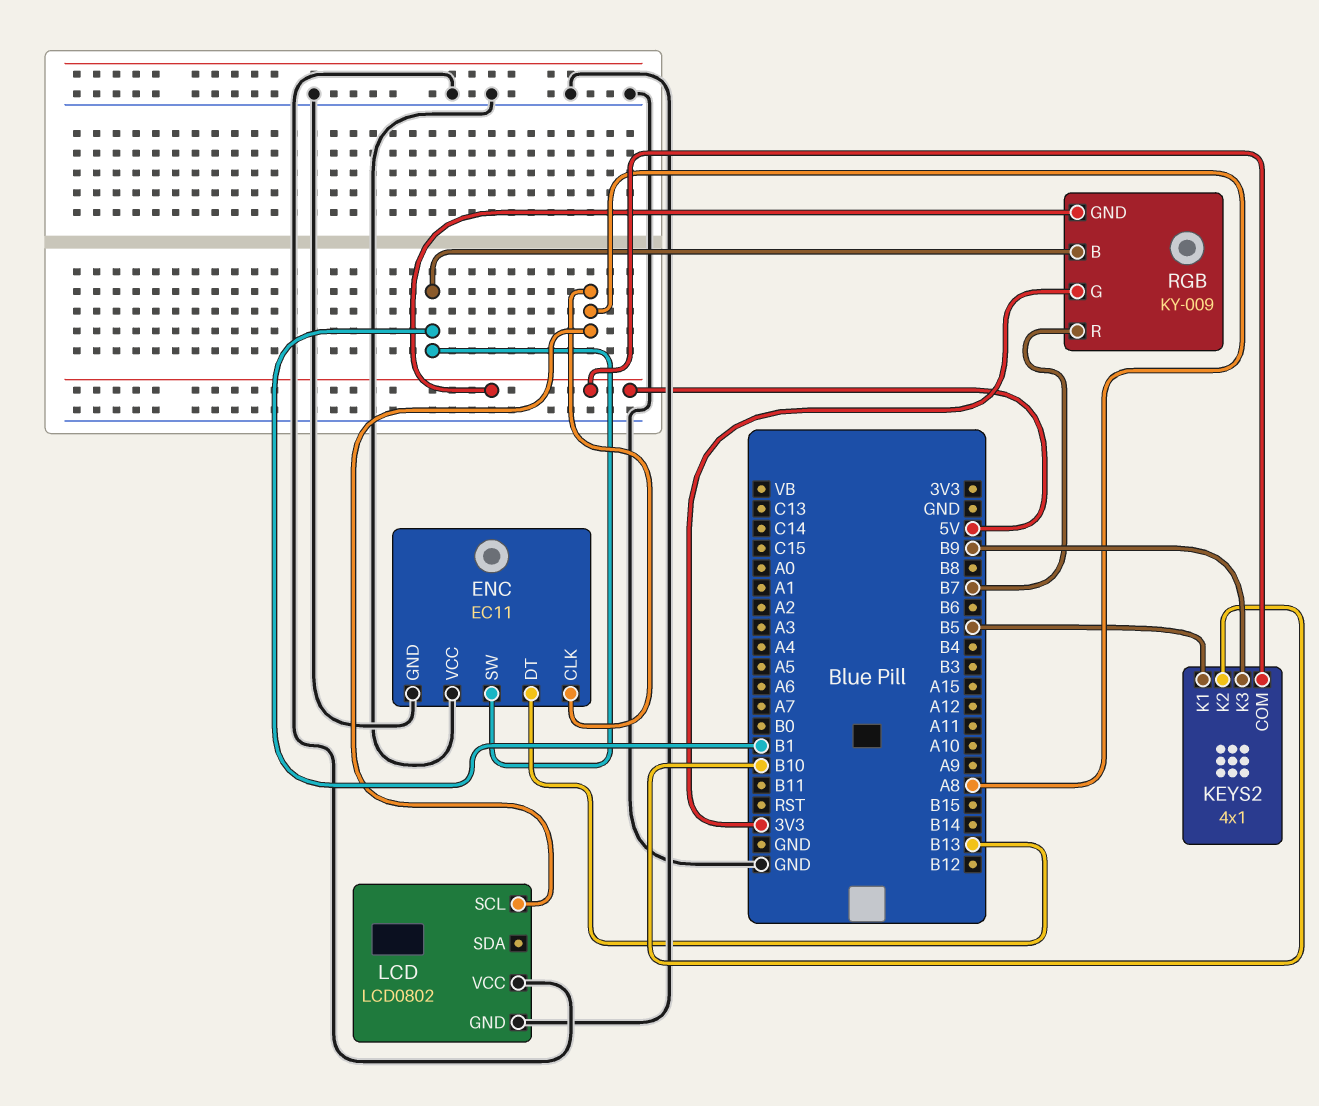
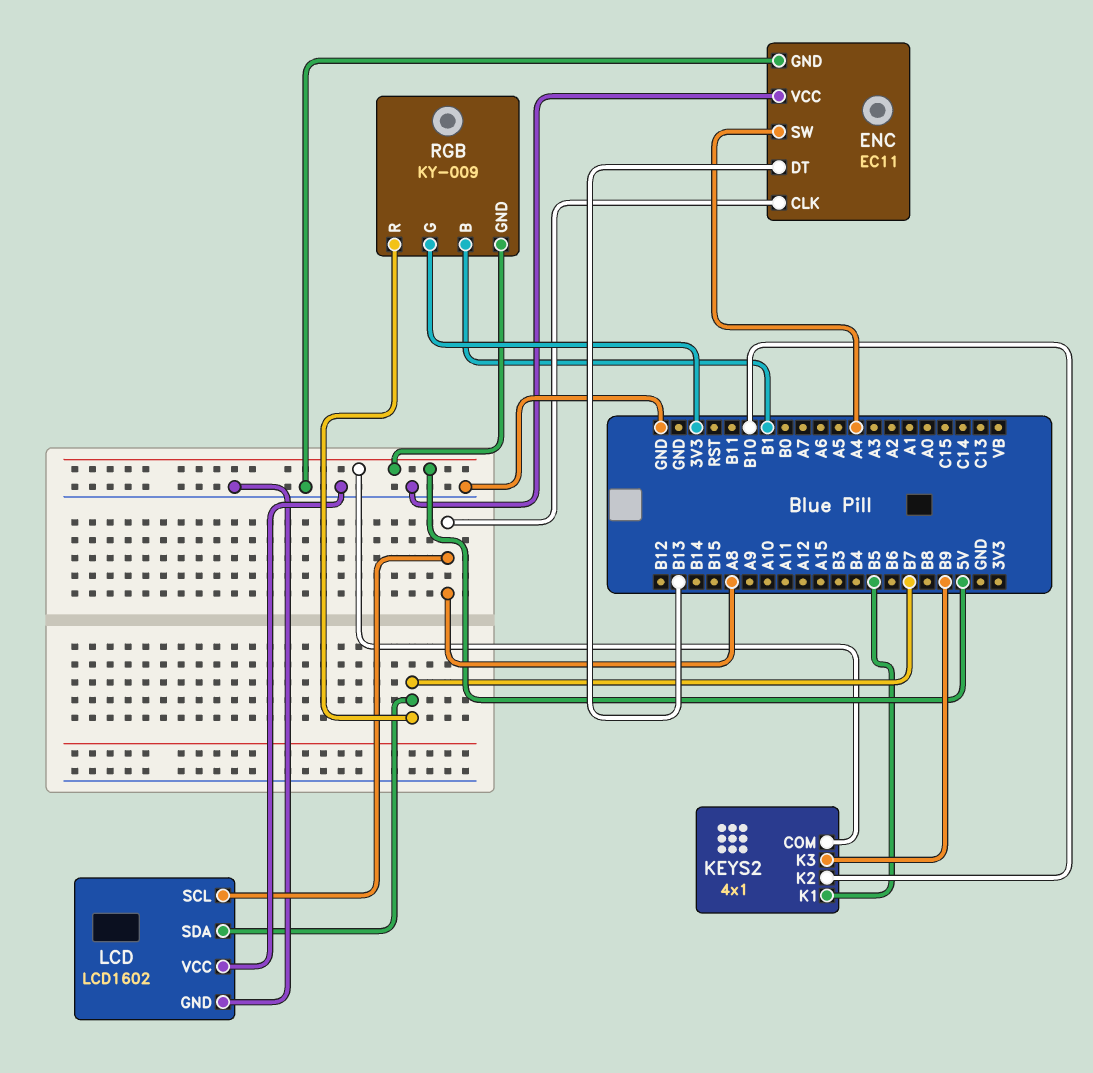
ENC pin SW: B1 -> A4
LCD: LCD0802 -> LCD1602
LCD pin SDA: none -> B7

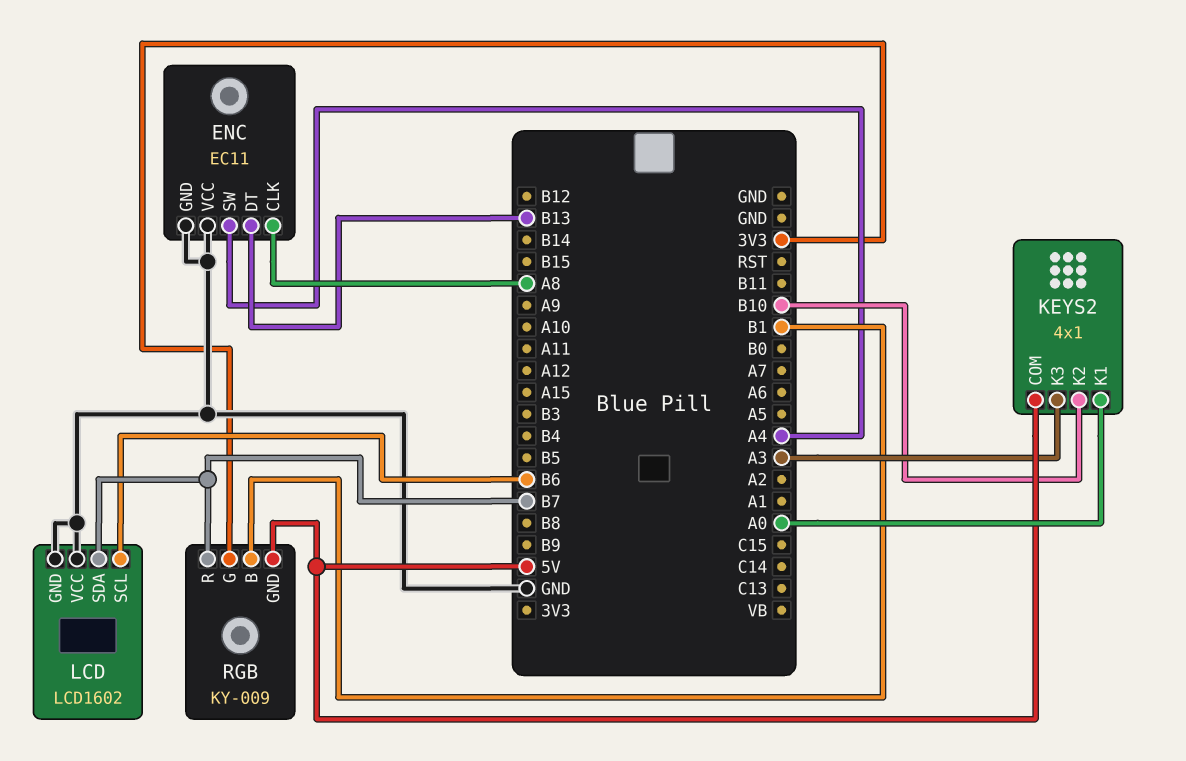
KEYS2 pin K1: B5 -> A0
KEYS2 pin K3: B9 -> A3
LCD pin SCL: A8 -> B6

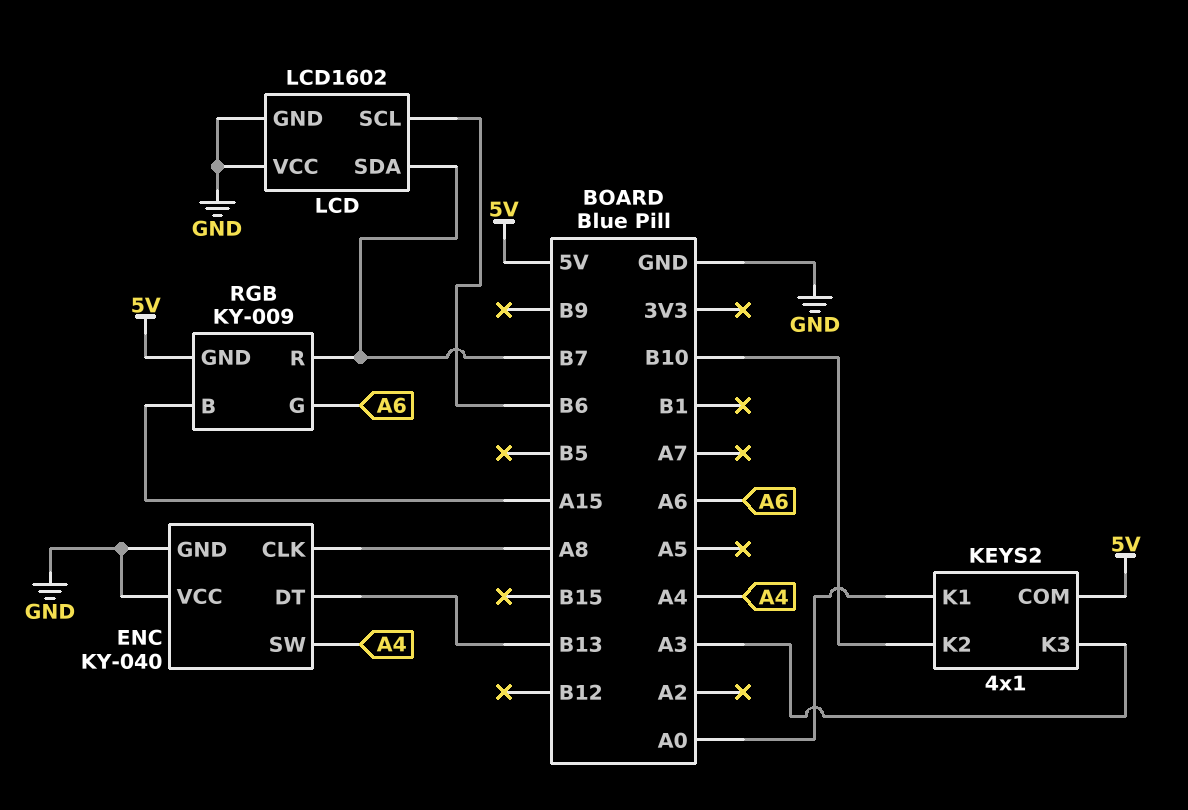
ENC: EC11 -> KY-040
RGB pin B: B1 -> A15
RGB pin G: 3V3 -> A6

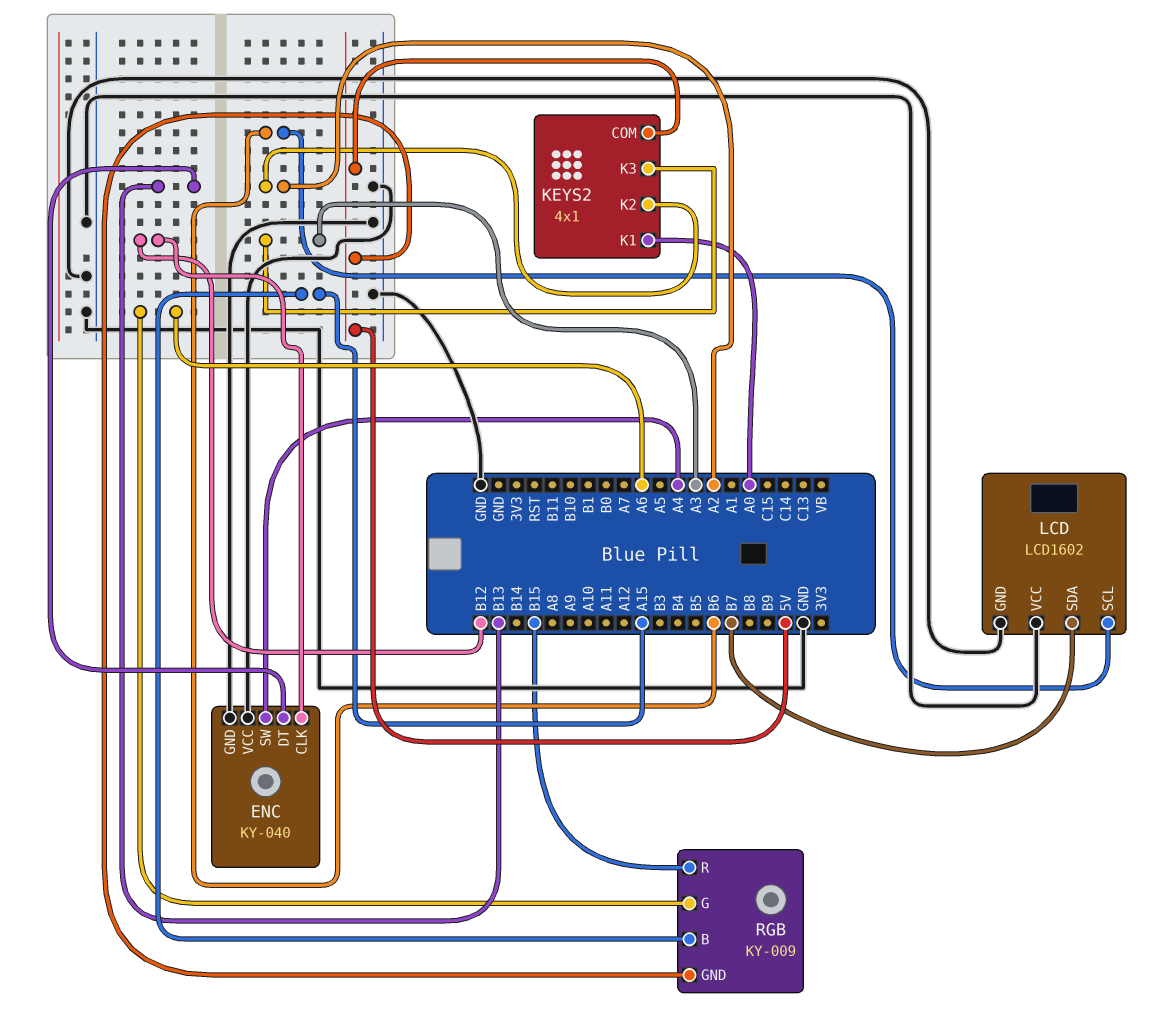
ENC pin CLK: A8 -> B12
KEYS2 pin K2: B10 -> A2
RGB pin R: B7 -> B15

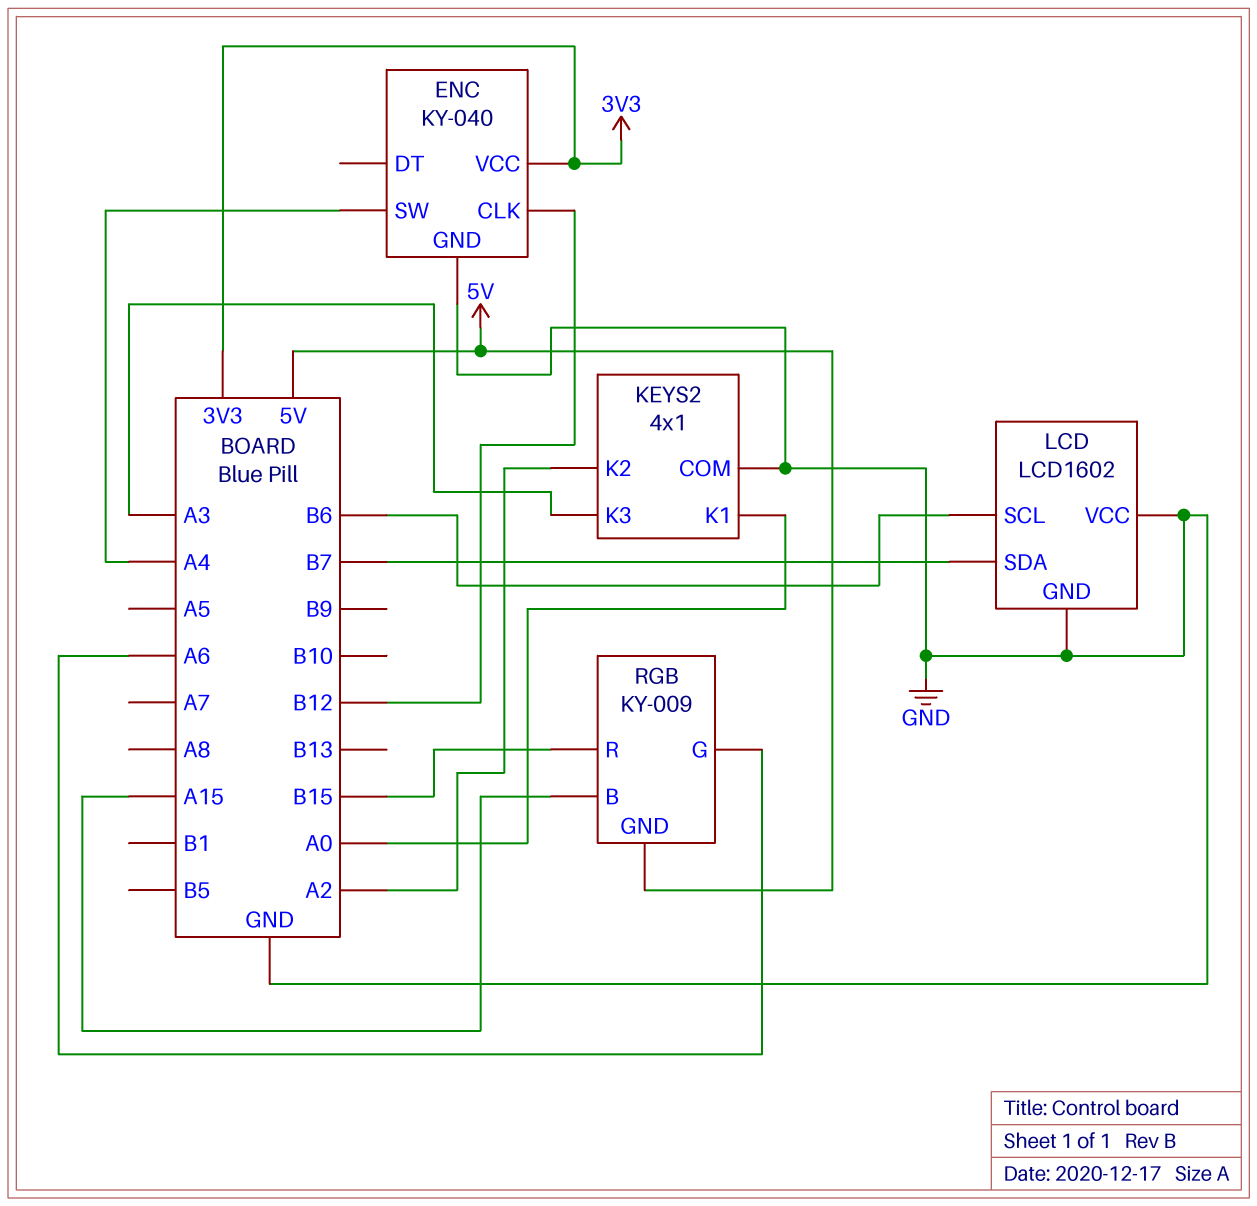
ENC pin DT: B13 -> none
ENC pin VCC: GND -> 3V3
KEYS2 pin COM: 5V -> GND

